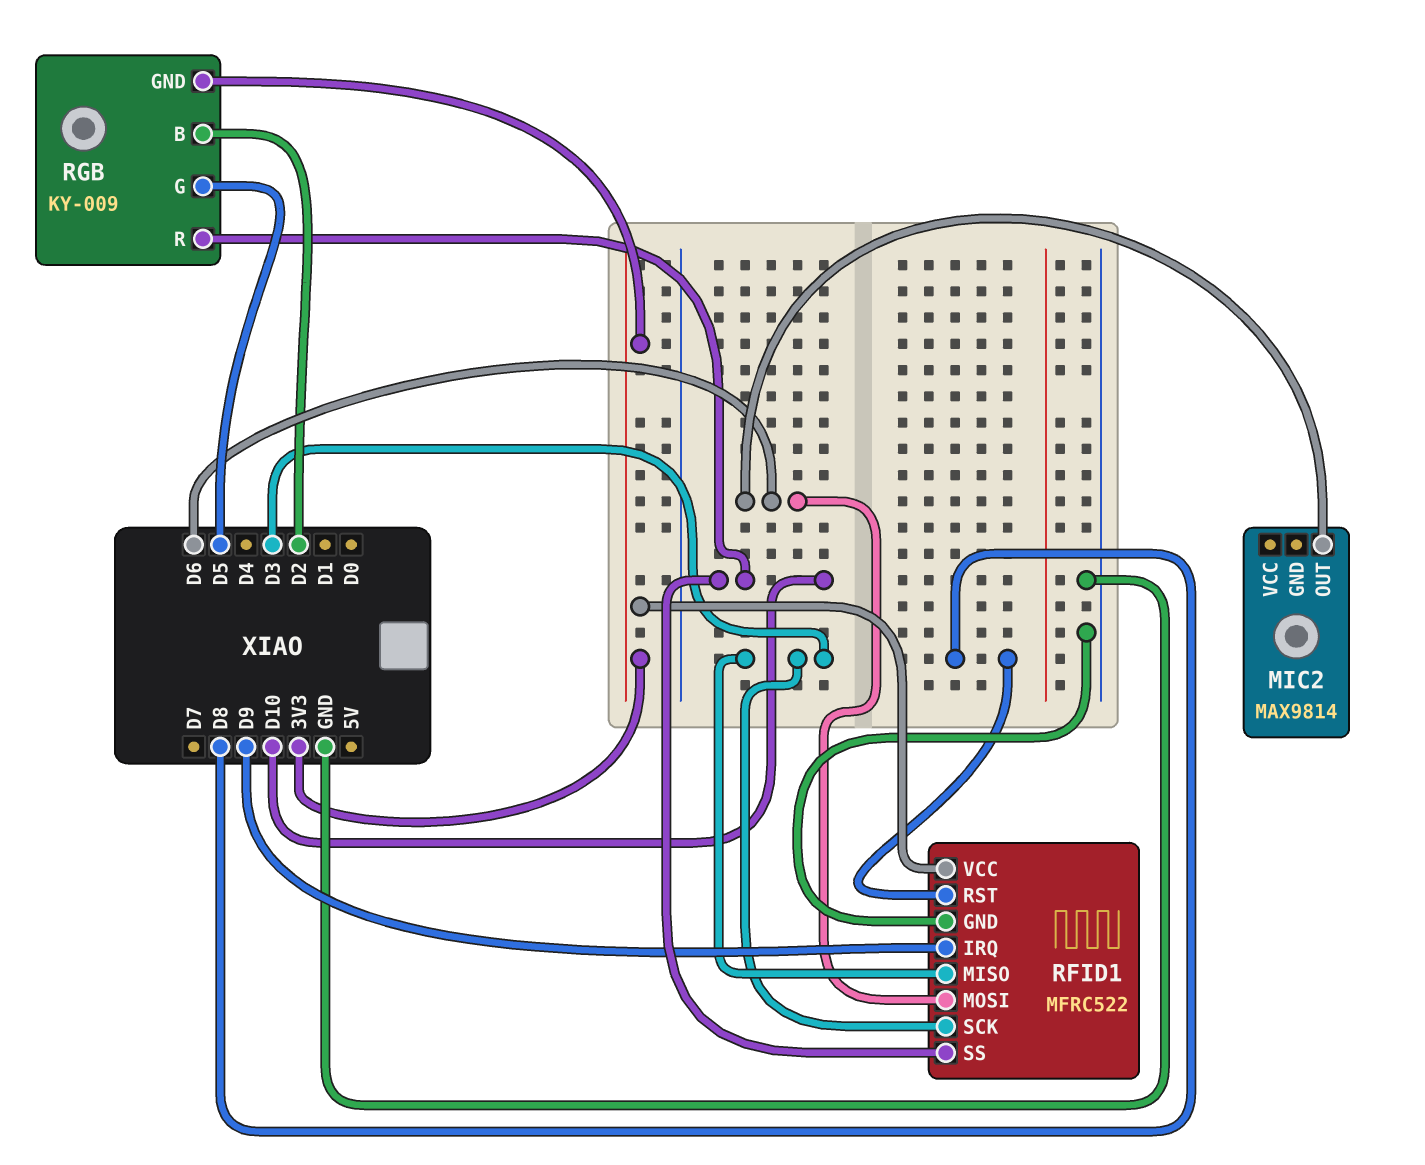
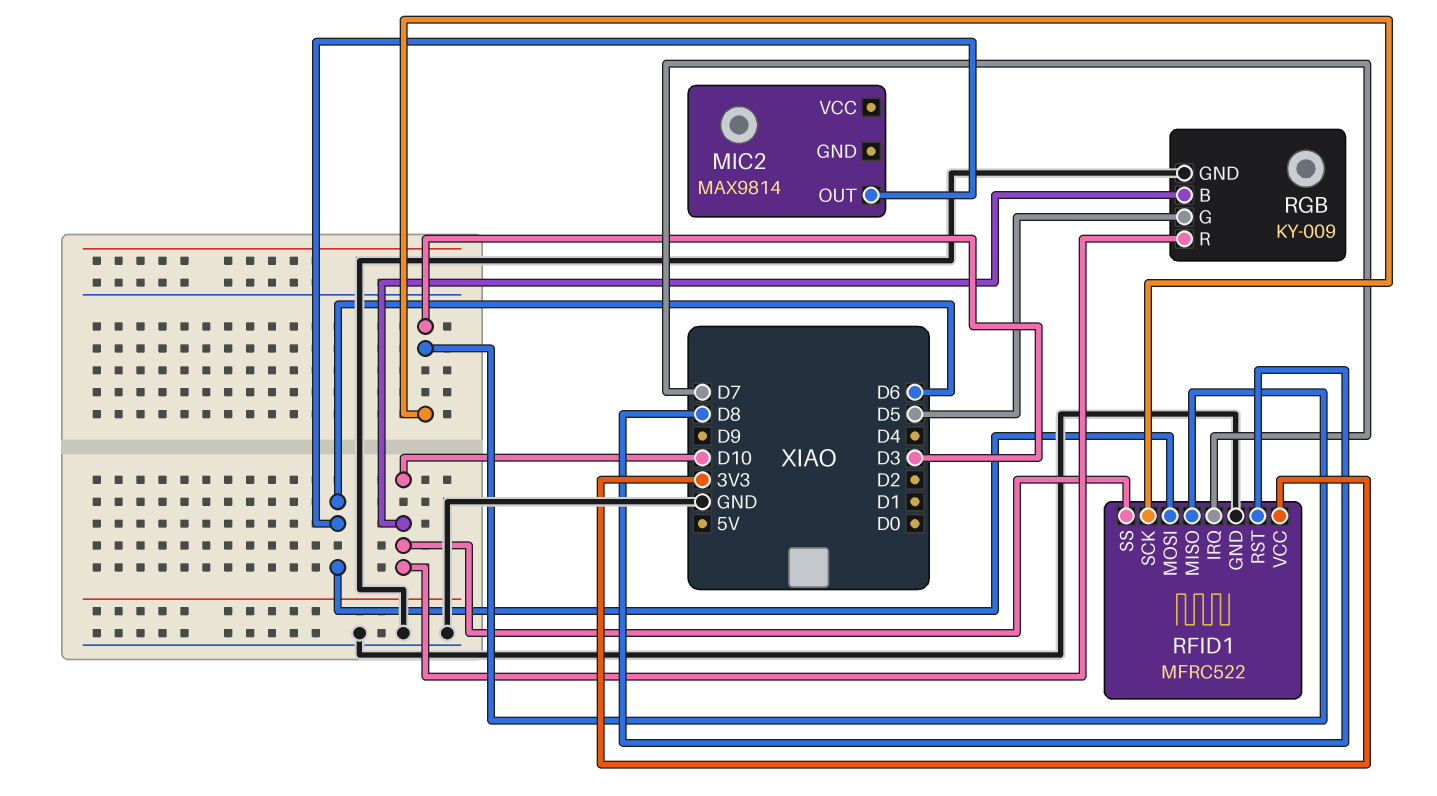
RFID1 pin IRQ: D9 -> D7
RGB pin B: D2 -> D10
RGB pin GND: 3V3 -> GND

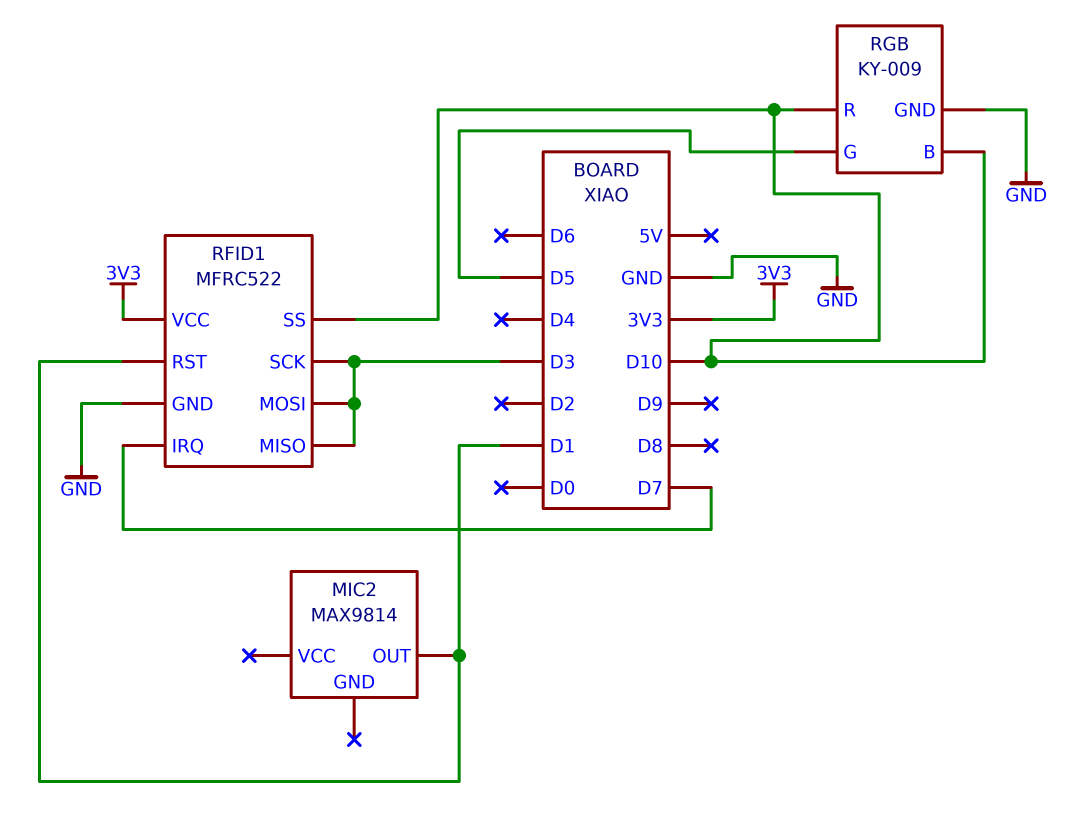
MIC2 pin OUT: D6 -> D1
RFID1 pin MOSI: D6 -> D3
RFID1 pin RST: D8 -> D1

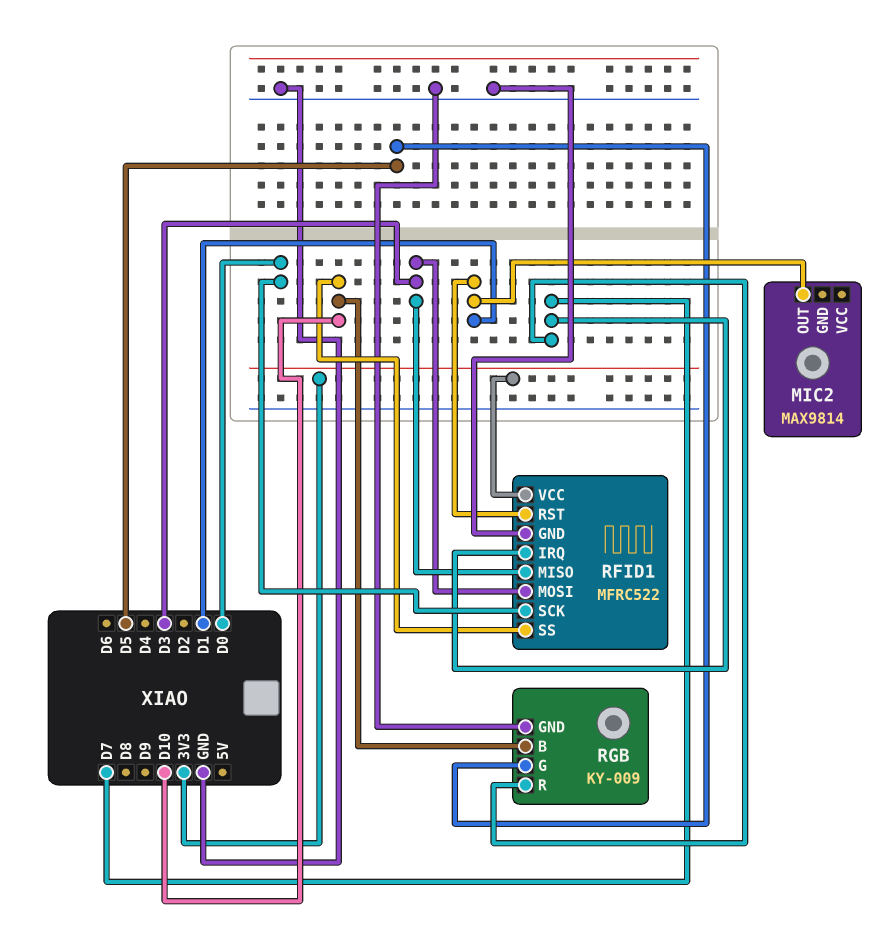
RFID1 pin SCK: D3 -> D0
RGB pin R: D10 -> D7

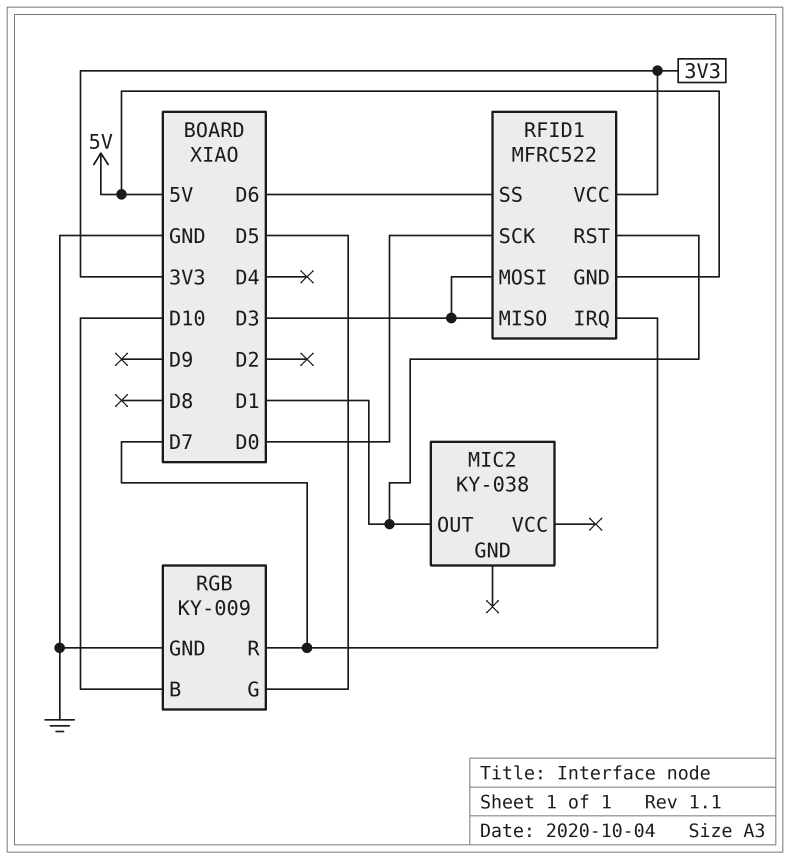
MIC2: MAX9814 -> KY-038
RFID1 pin GND: GND -> 5V
RFID1 pin SS: D10 -> D6

